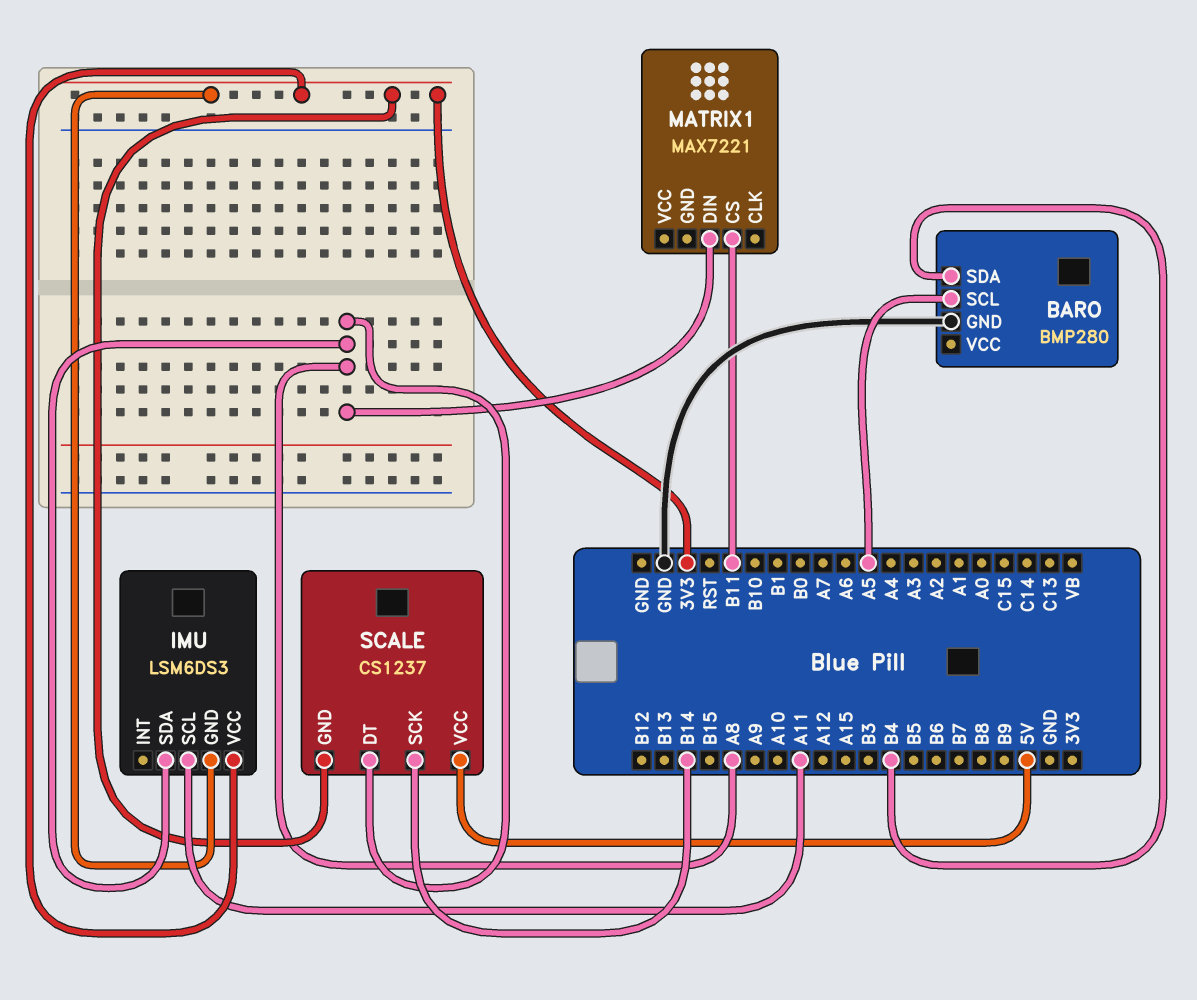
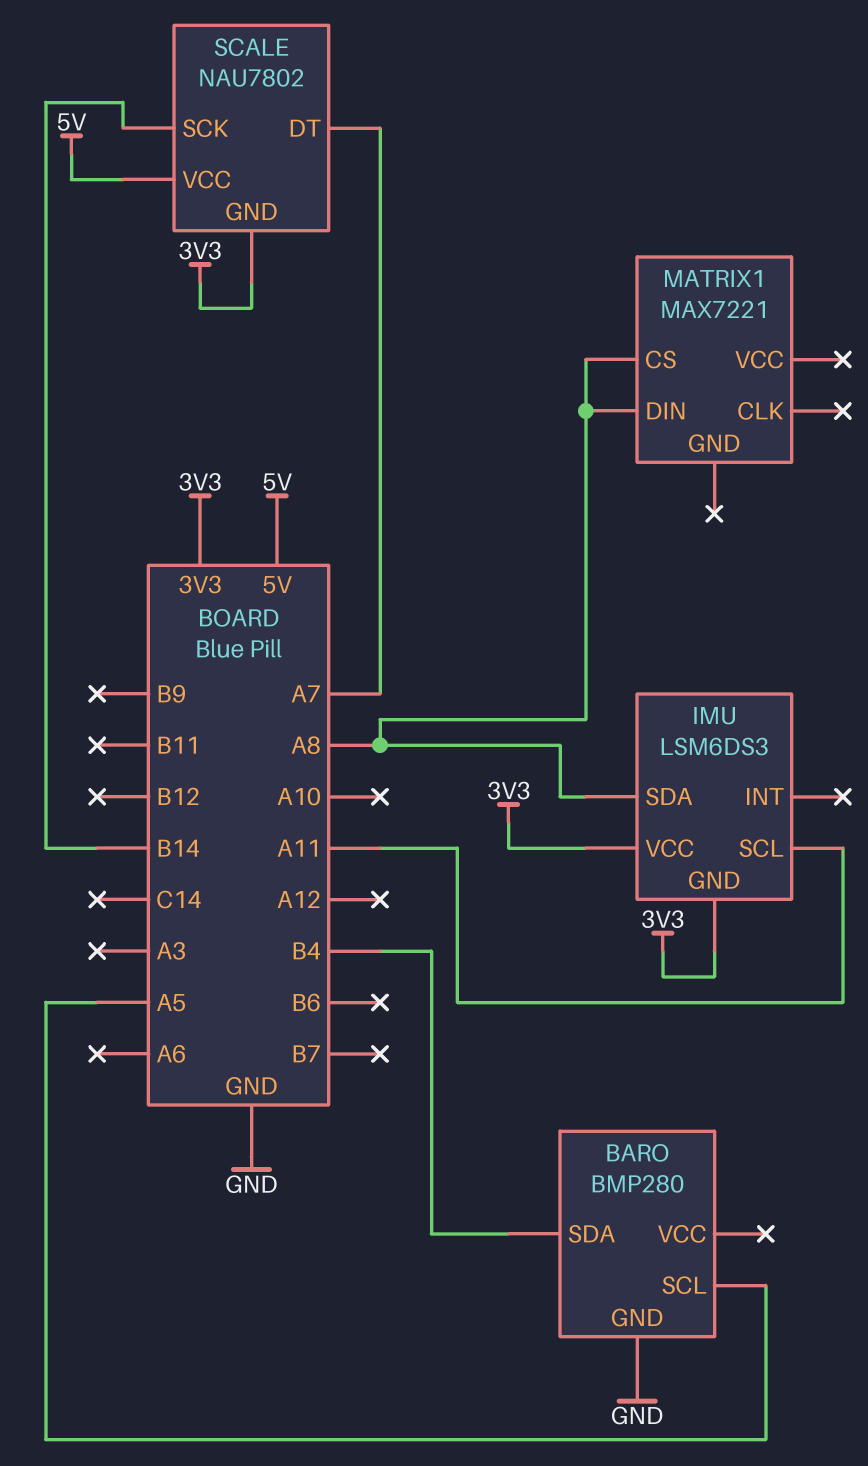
MATRIX1 pin CS: B11 -> A8
SCALE: CS1237 -> NAU7802
SCALE pin DT: A8 -> A7

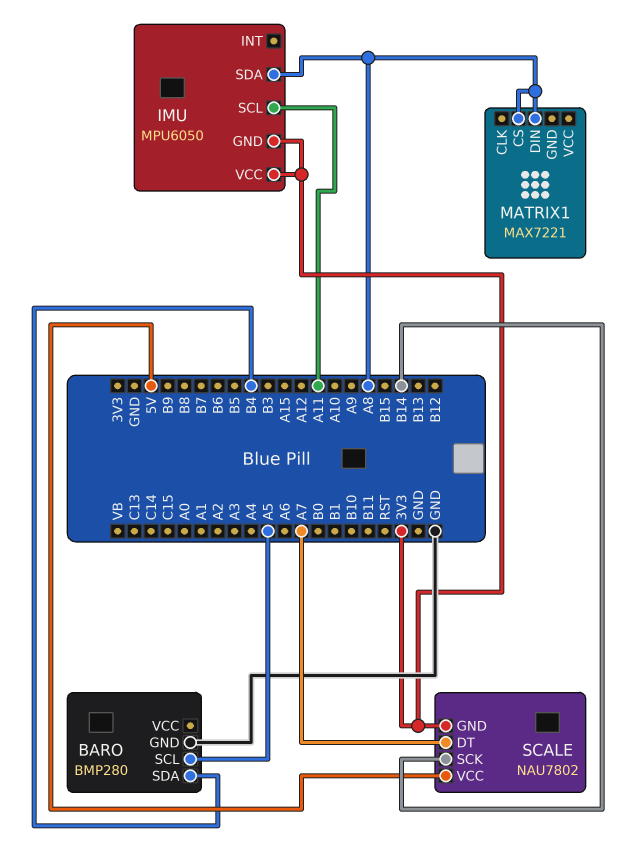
IMU: LSM6DS3 -> MPU6050

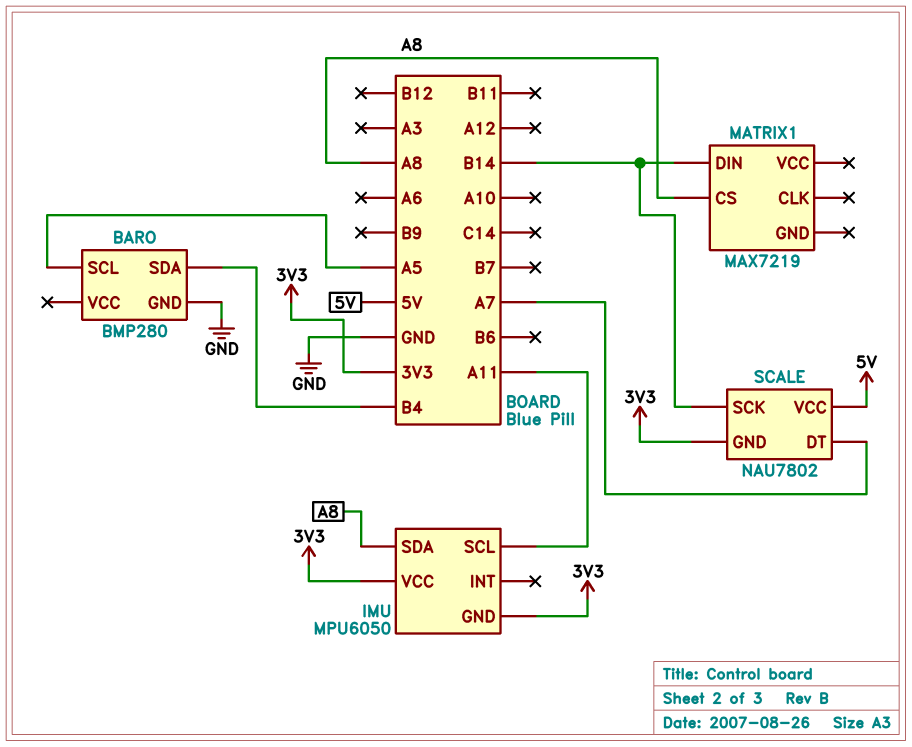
MATRIX1: MAX7221 -> MAX7219
MATRIX1 pin DIN: A8 -> B14

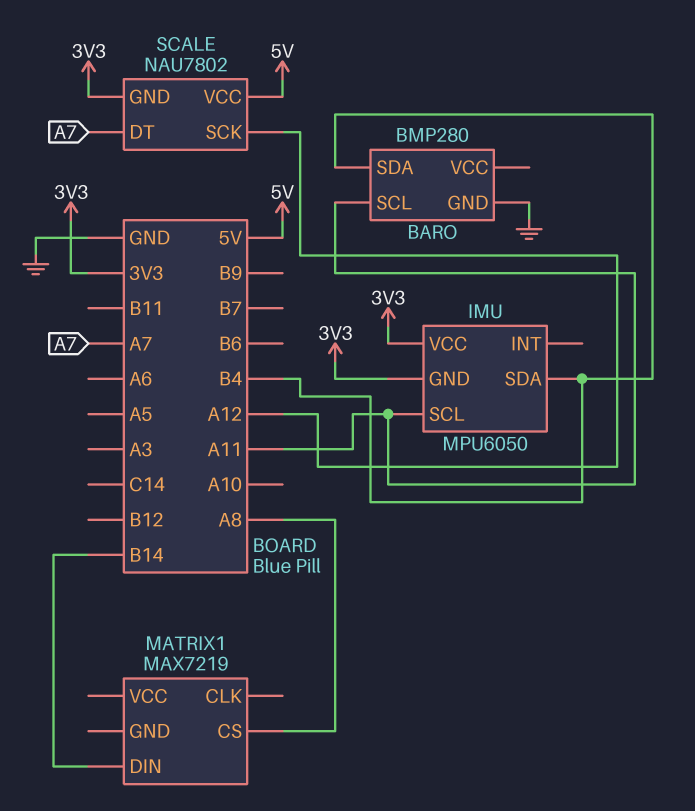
BARO pin SCL: A5 -> A11
IMU pin SDA: A8 -> B4
SCALE pin SCK: B14 -> A12

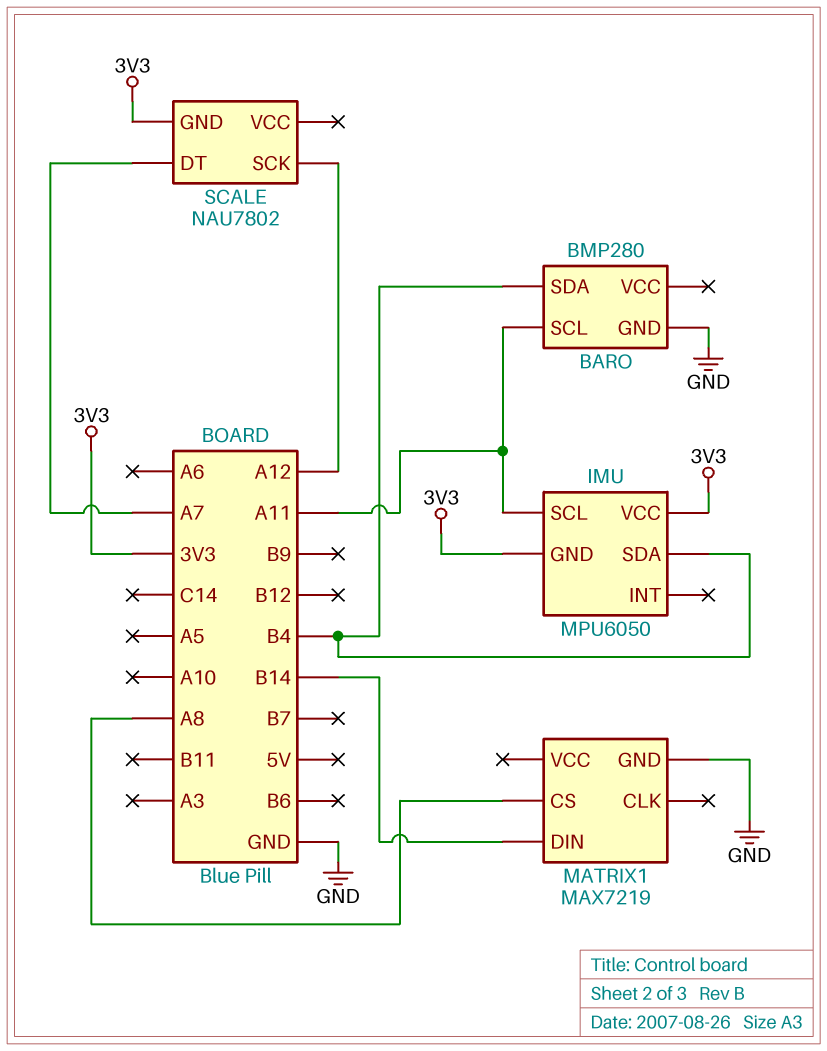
MATRIX1 pin GND: none -> GND
SCALE pin VCC: 5V -> none

